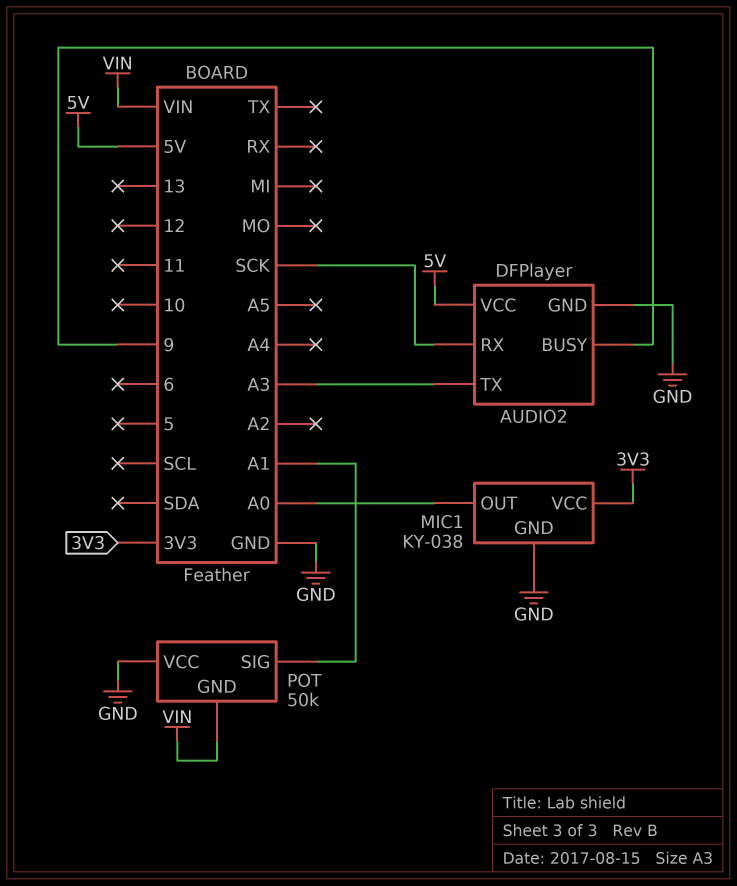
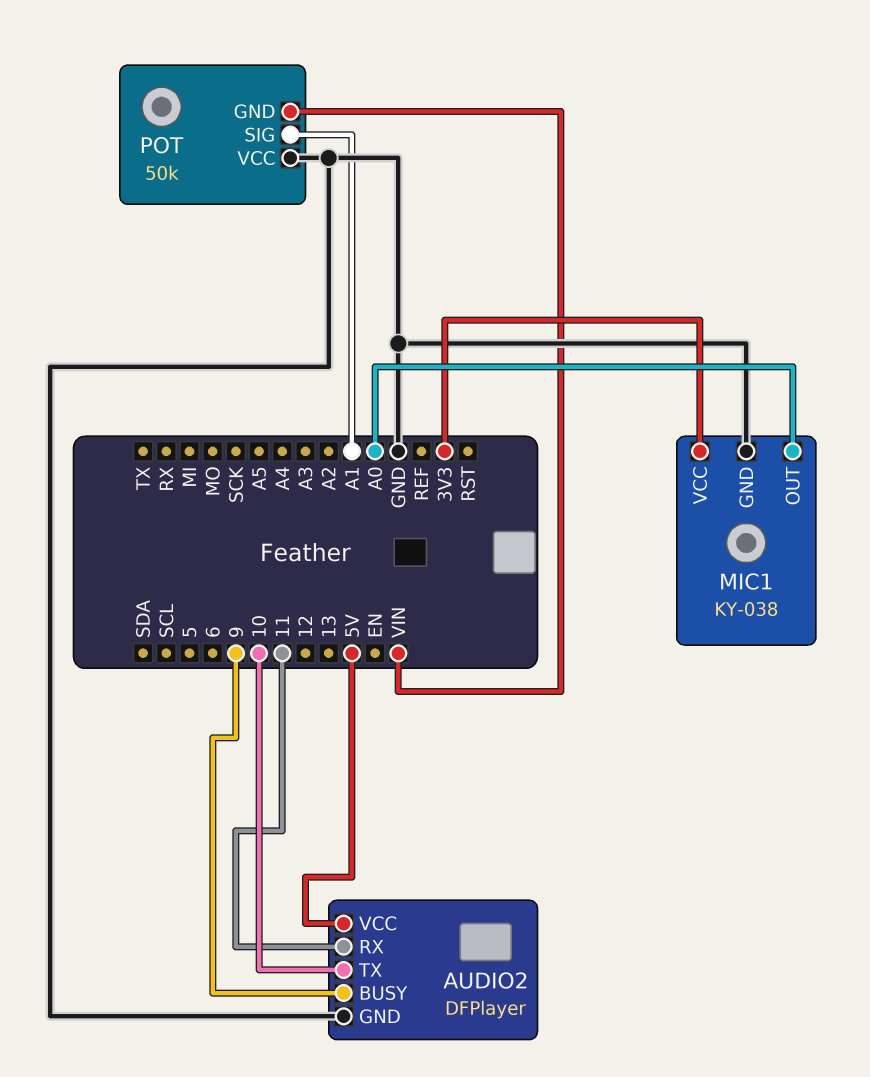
AUDIO2 pin RX: SCK -> 11
AUDIO2 pin TX: A3 -> 10

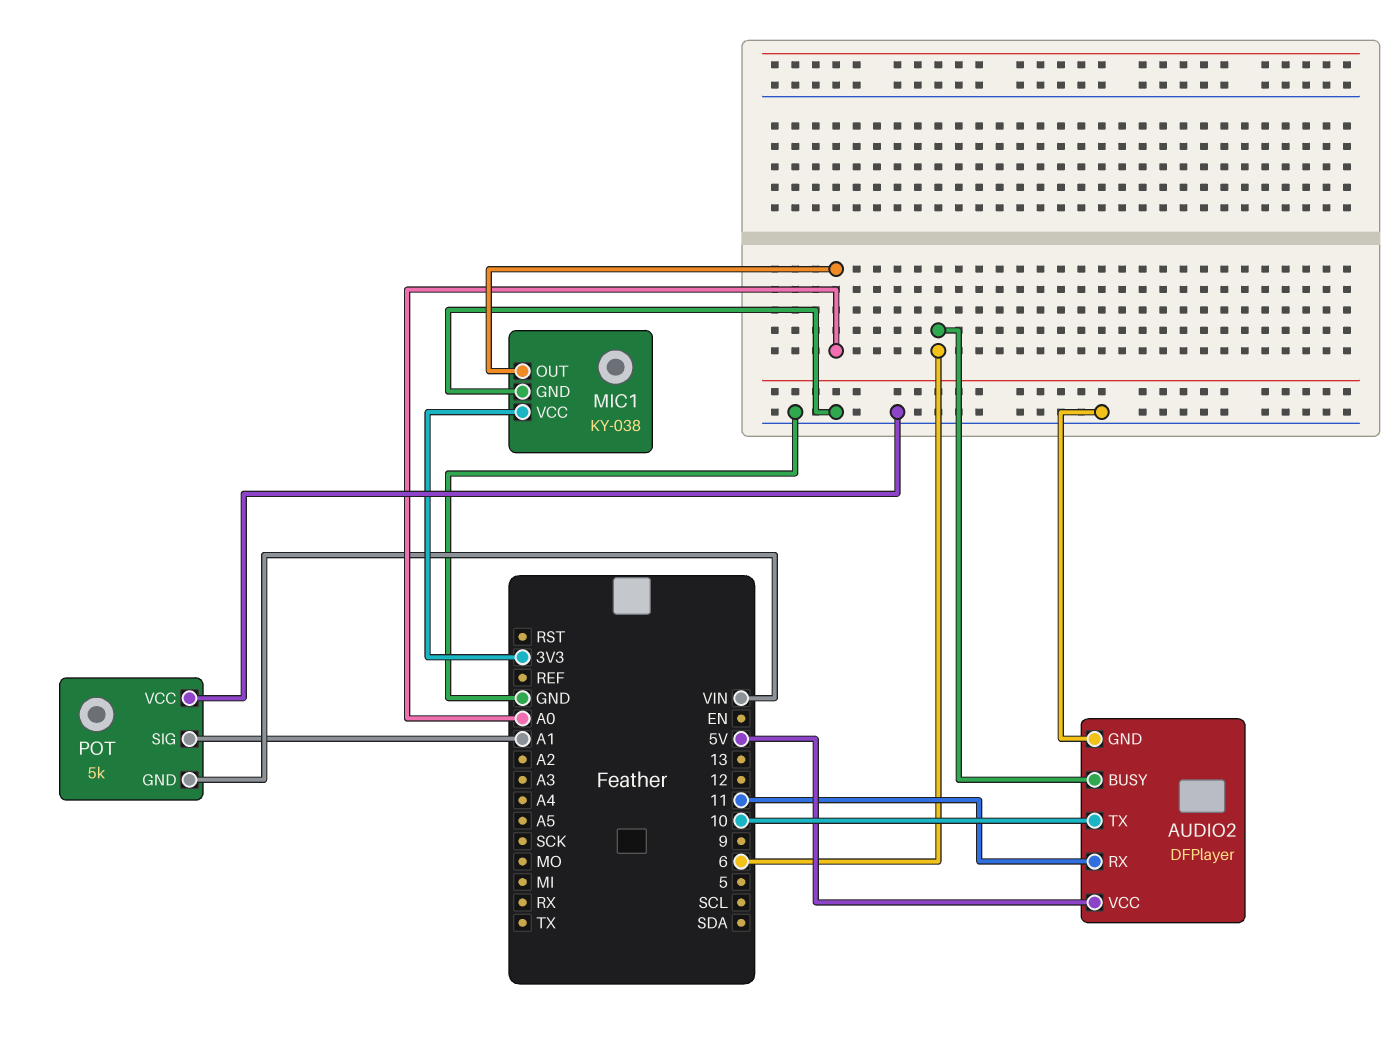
AUDIO2 pin BUSY: 9 -> 6
POT: 50k -> 5k

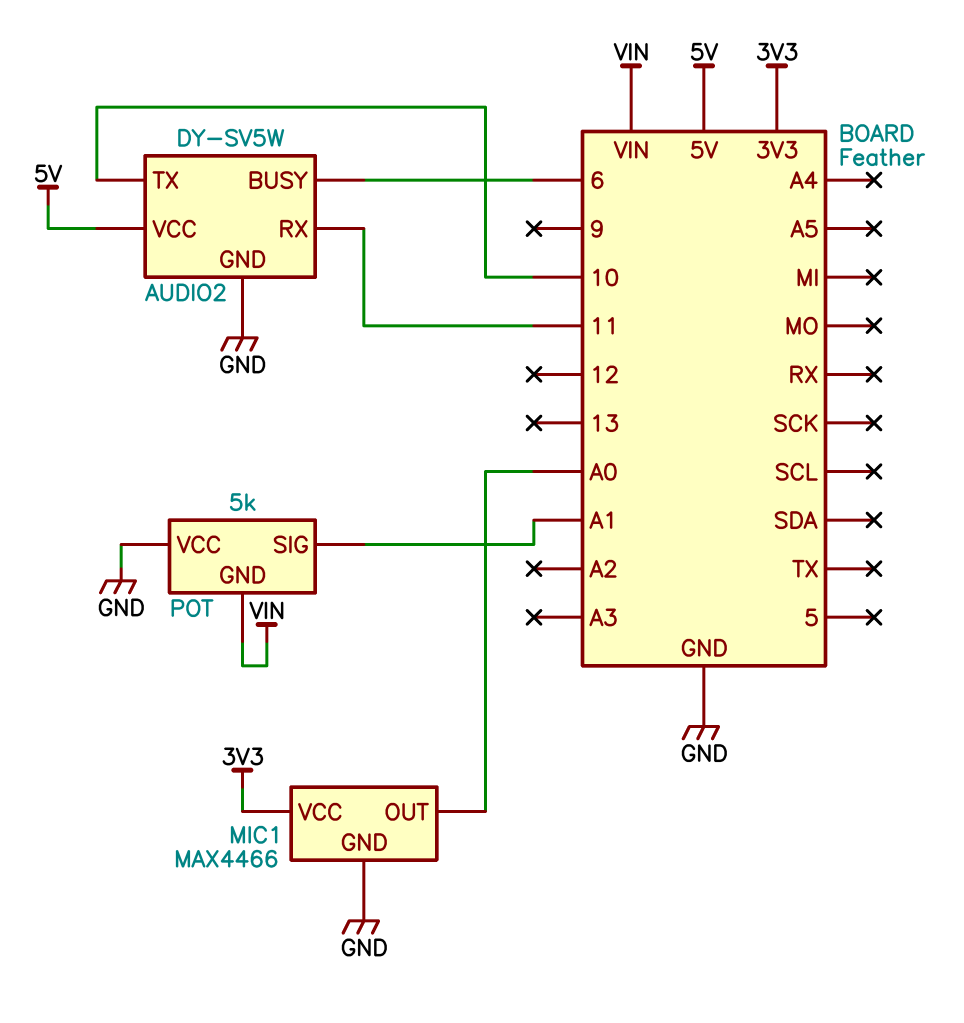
AUDIO2: DFPlayer -> DY-SV5W
MIC1: KY-038 -> MAX4466

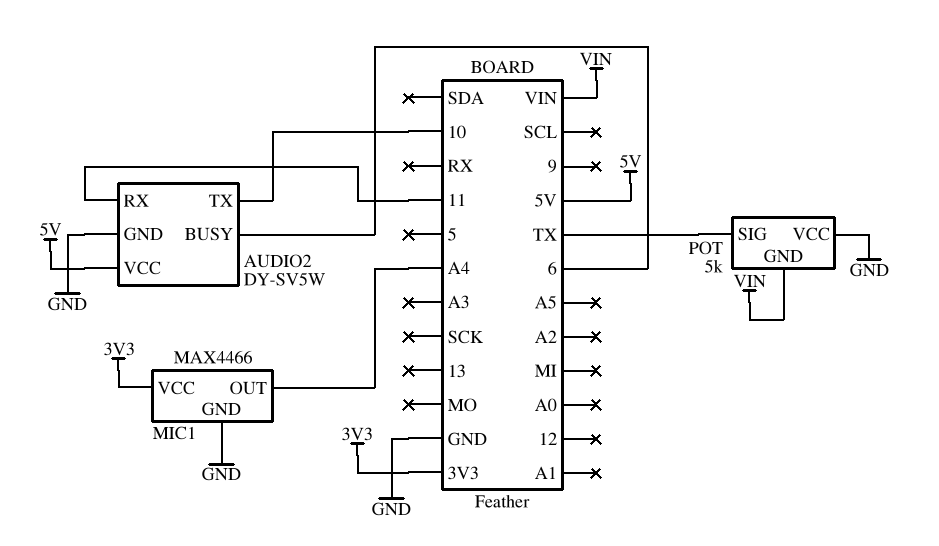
MIC1 pin OUT: A0 -> A4
POT pin SIG: A1 -> TX

